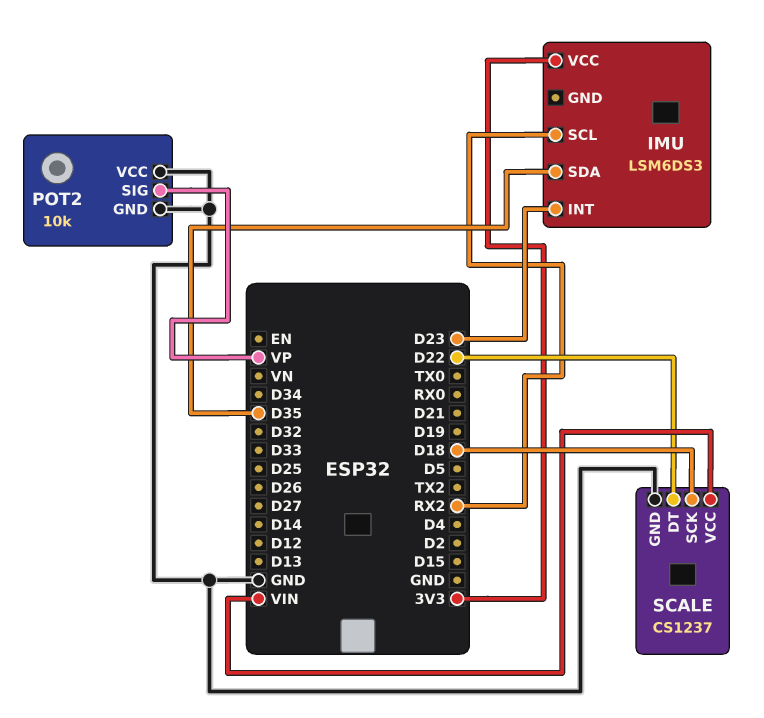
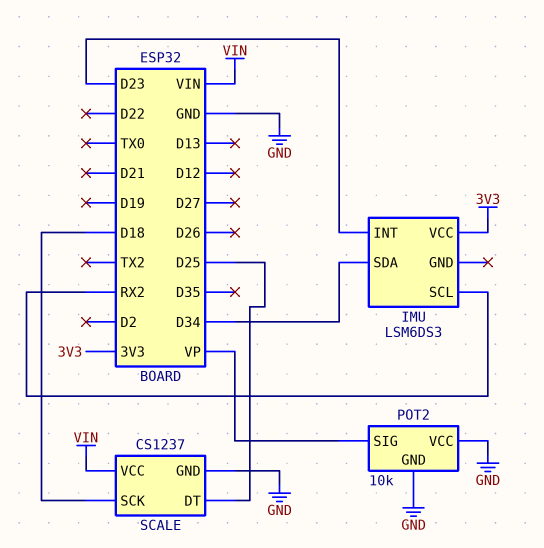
IMU pin SDA: D35 -> D34
SCALE pin DT: D22 -> D25

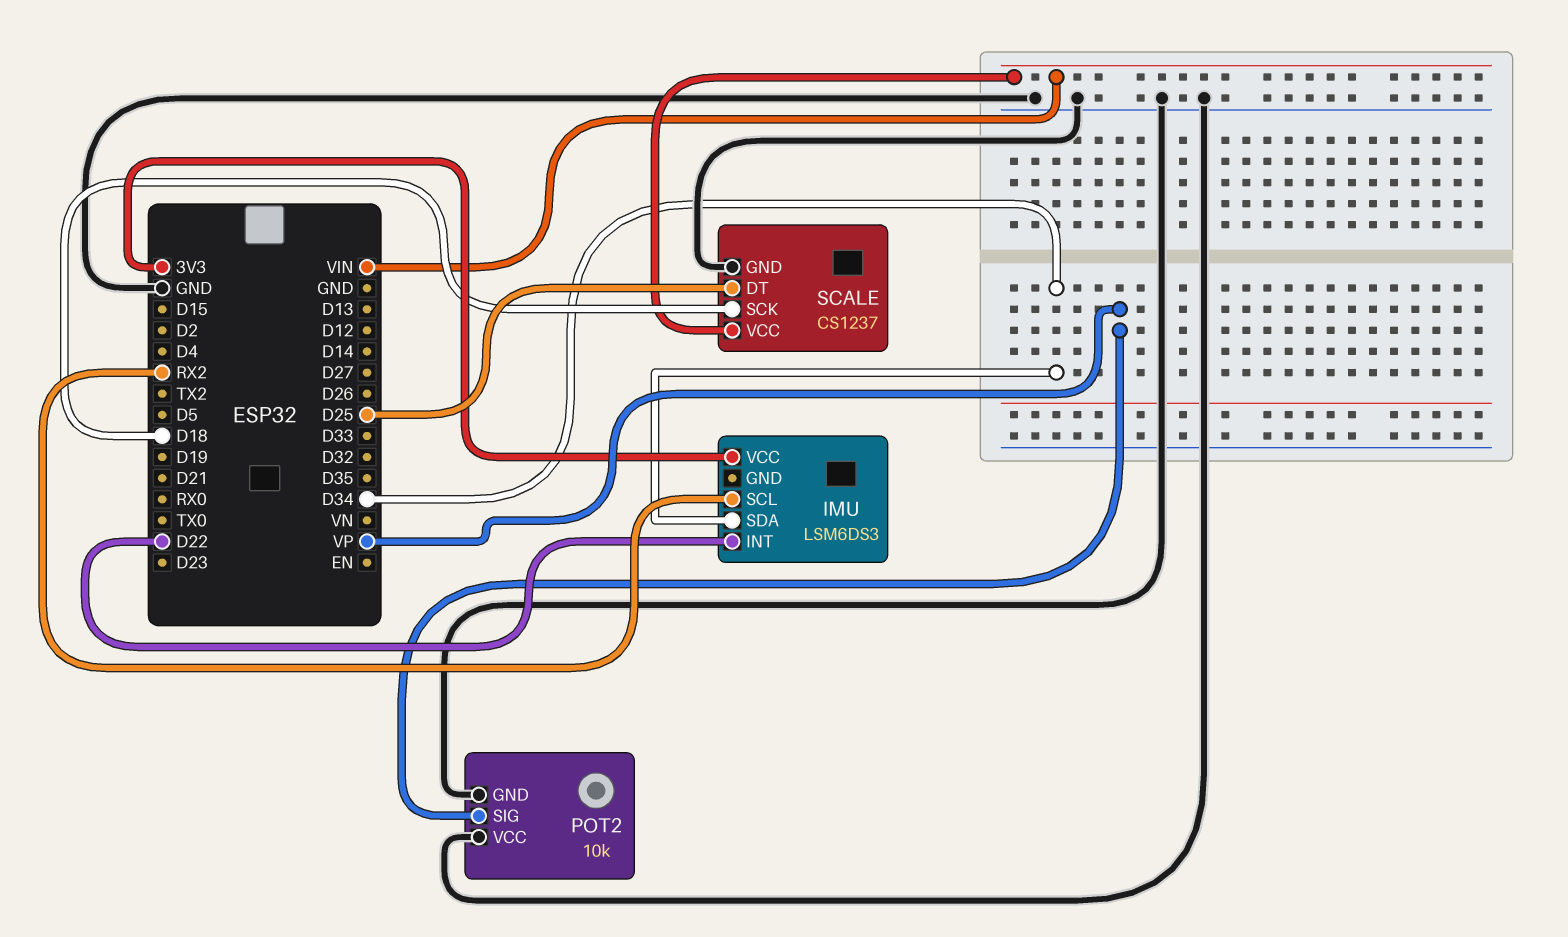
IMU pin INT: D23 -> D22

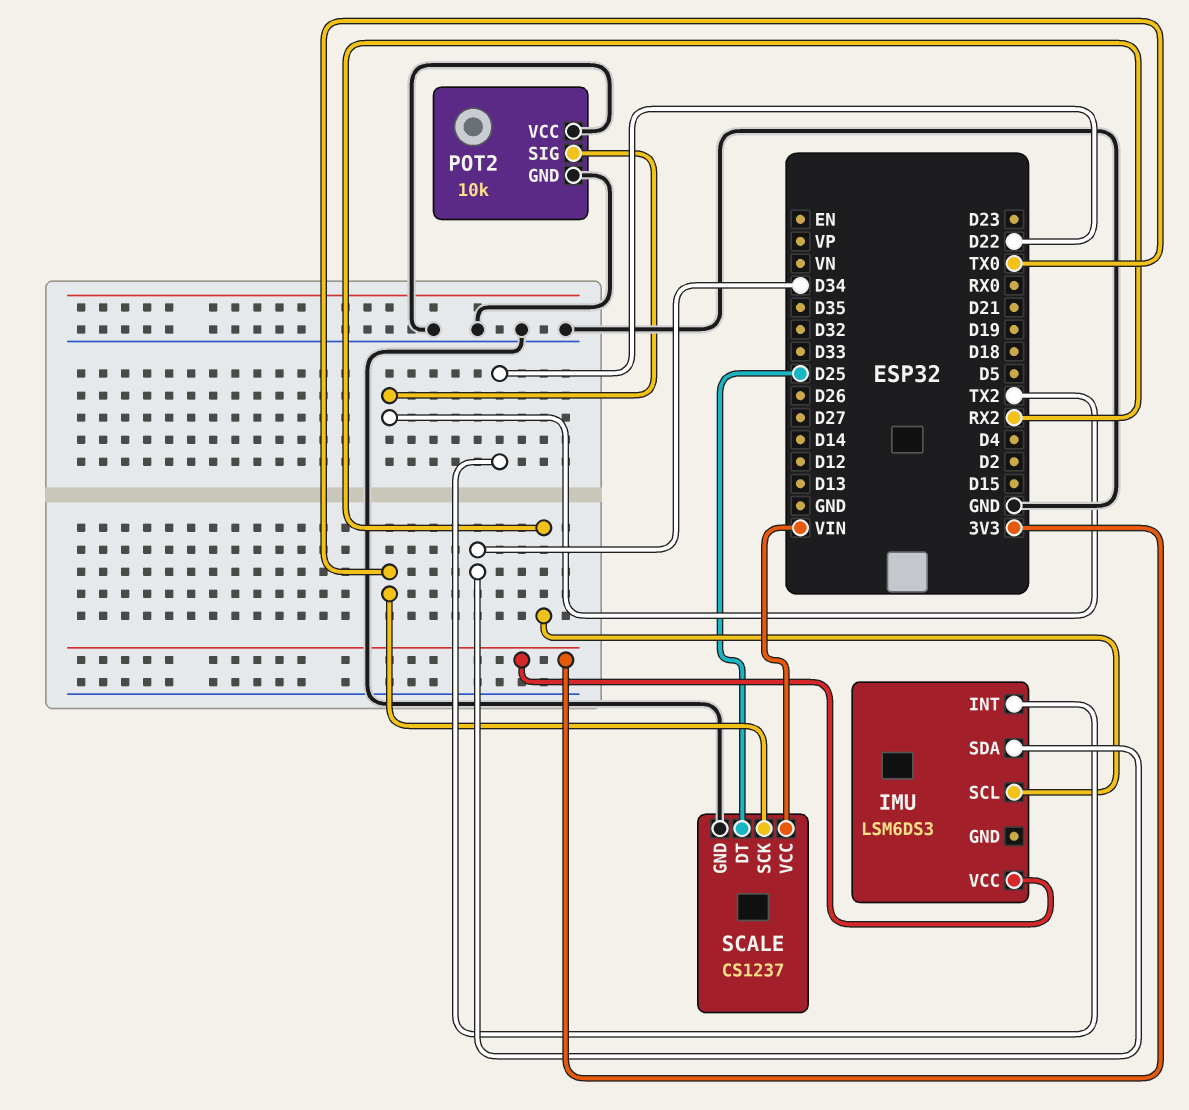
POT2 pin SIG: VP -> TX2
SCALE pin SCK: D18 -> TX0

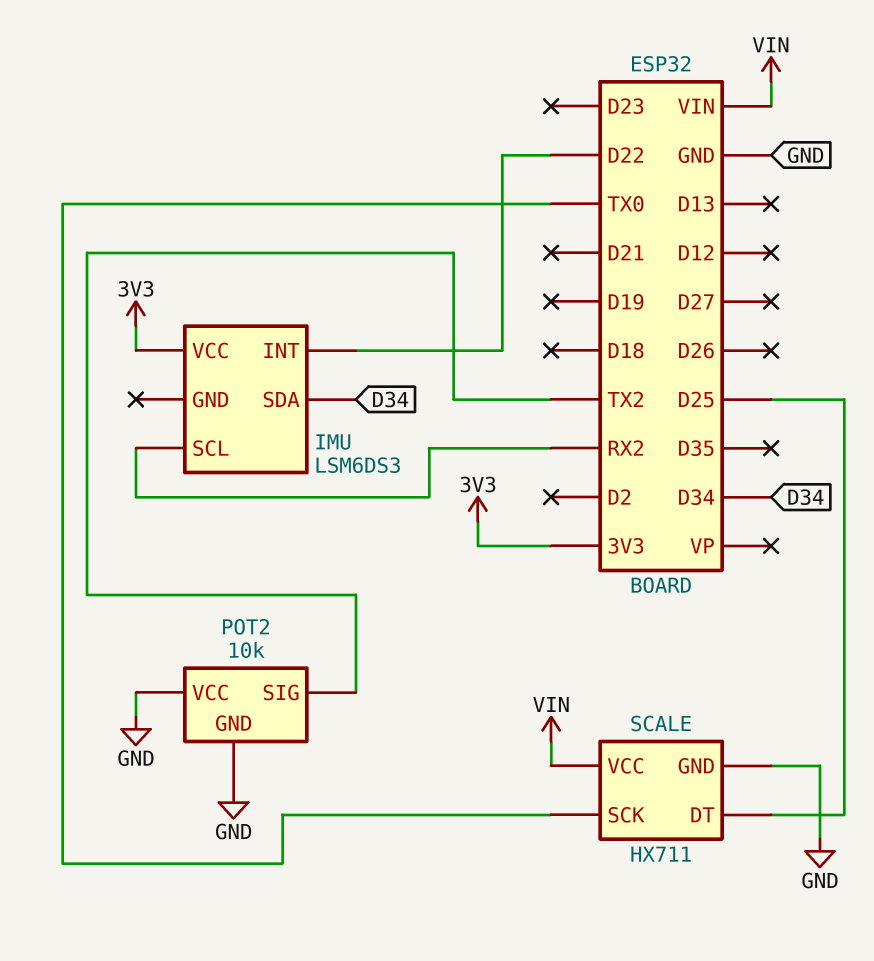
SCALE: CS1237 -> HX711

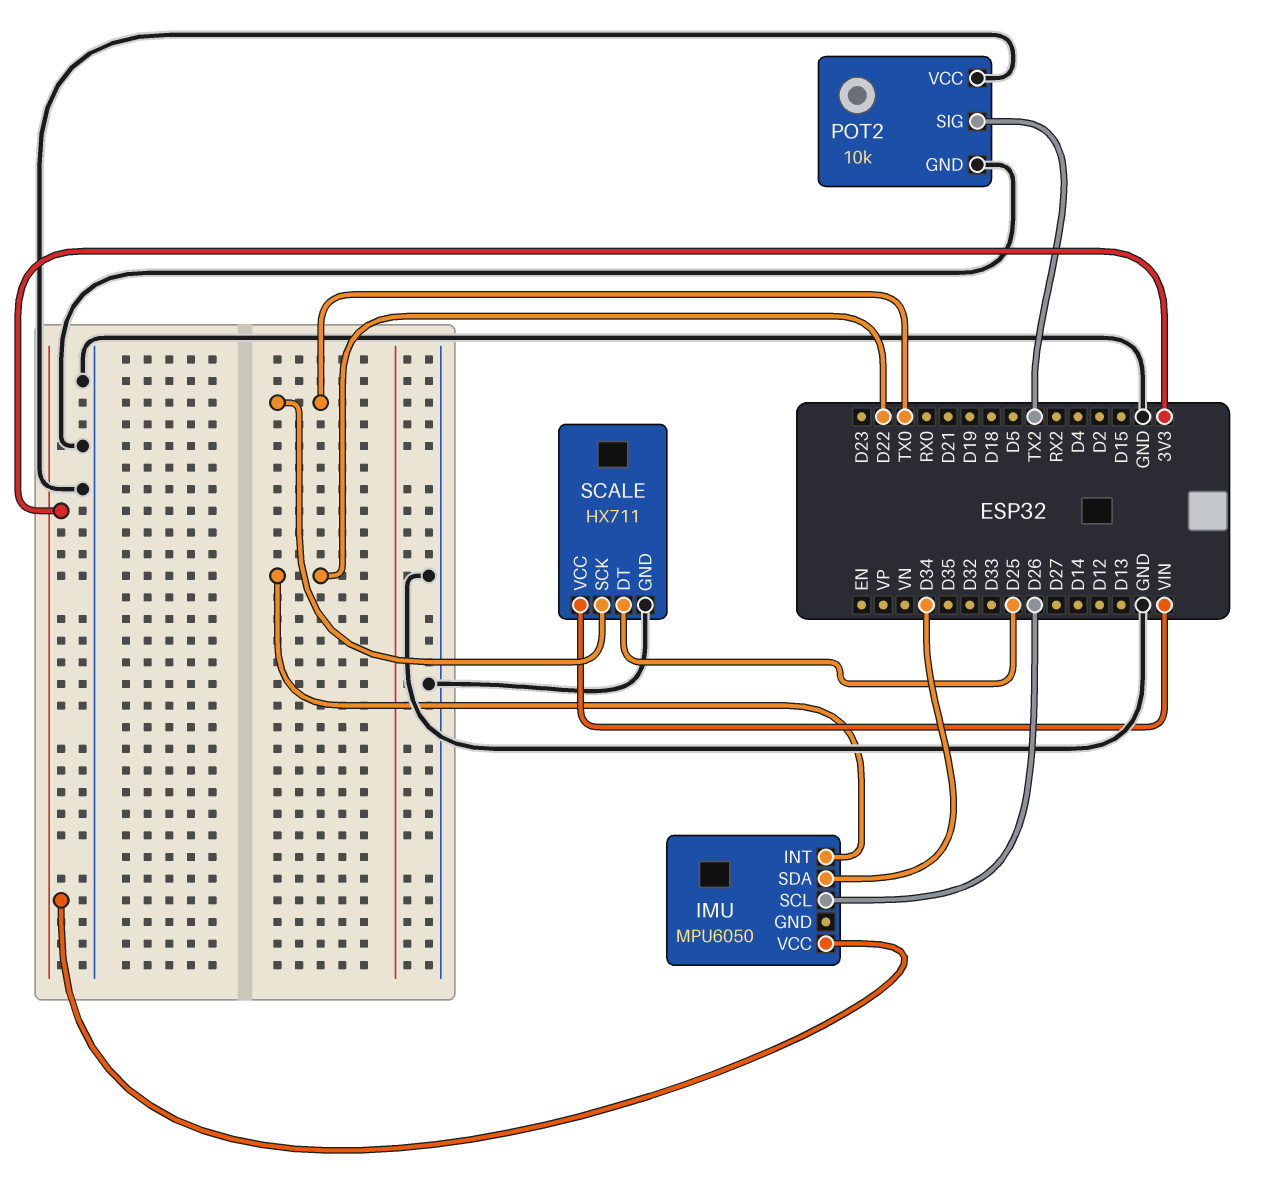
IMU: LSM6DS3 -> MPU6050
IMU pin SCL: RX2 -> D26

